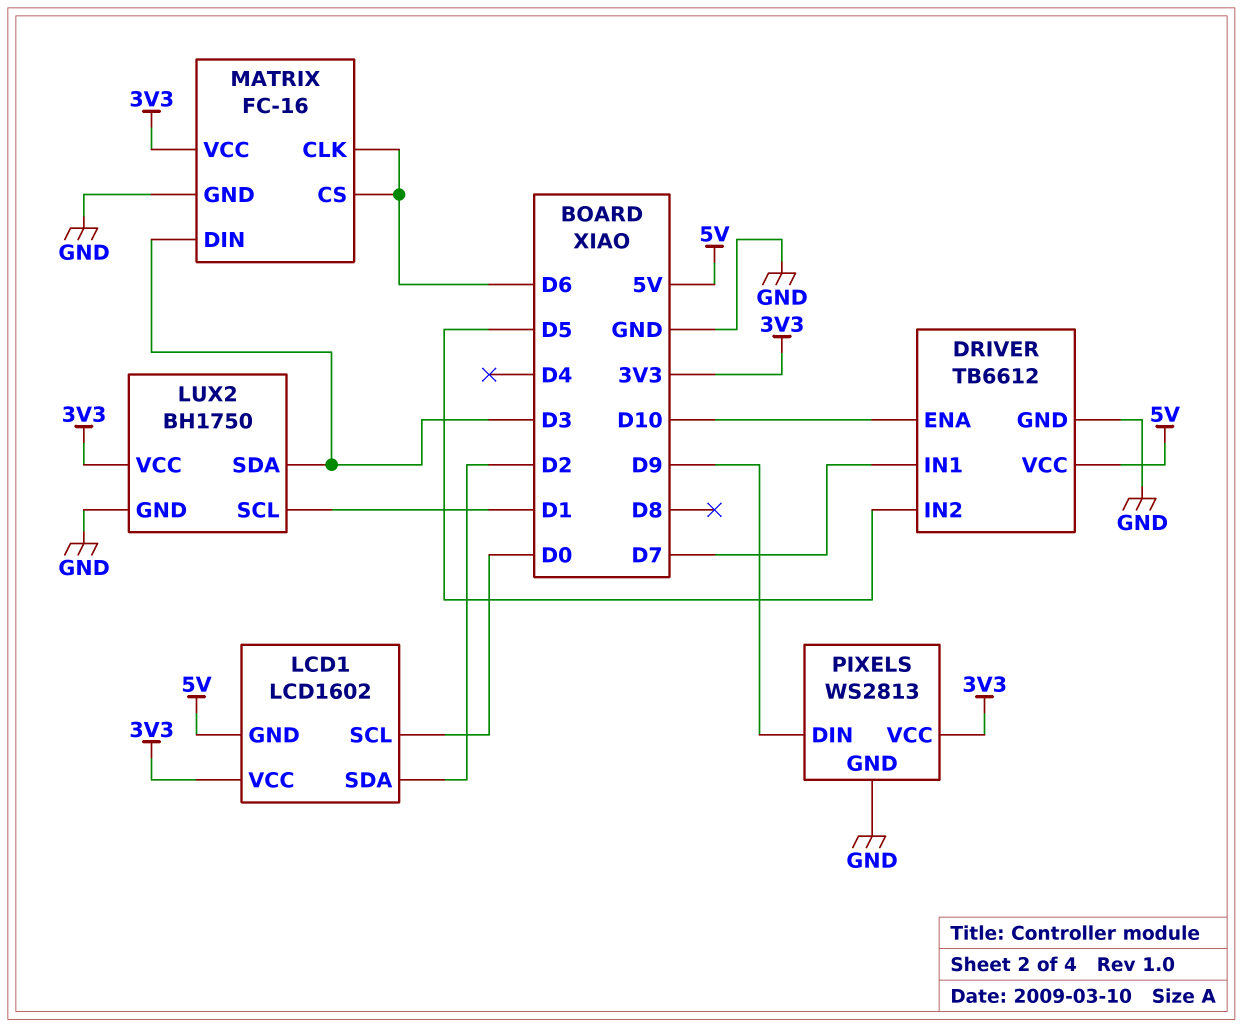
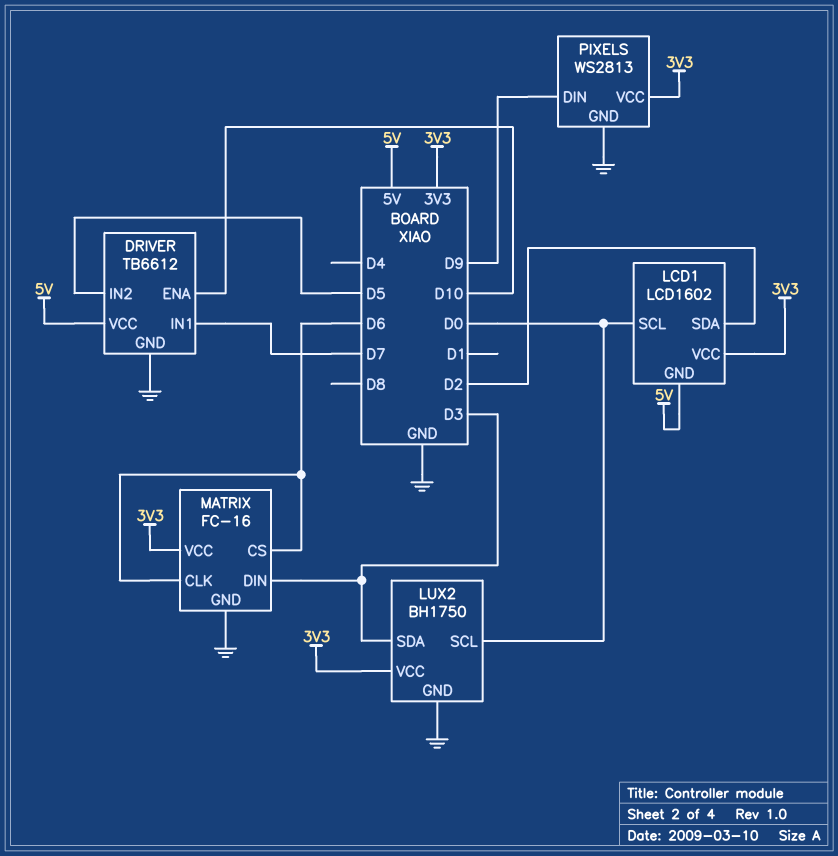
LUX2 pin SCL: D1 -> D0

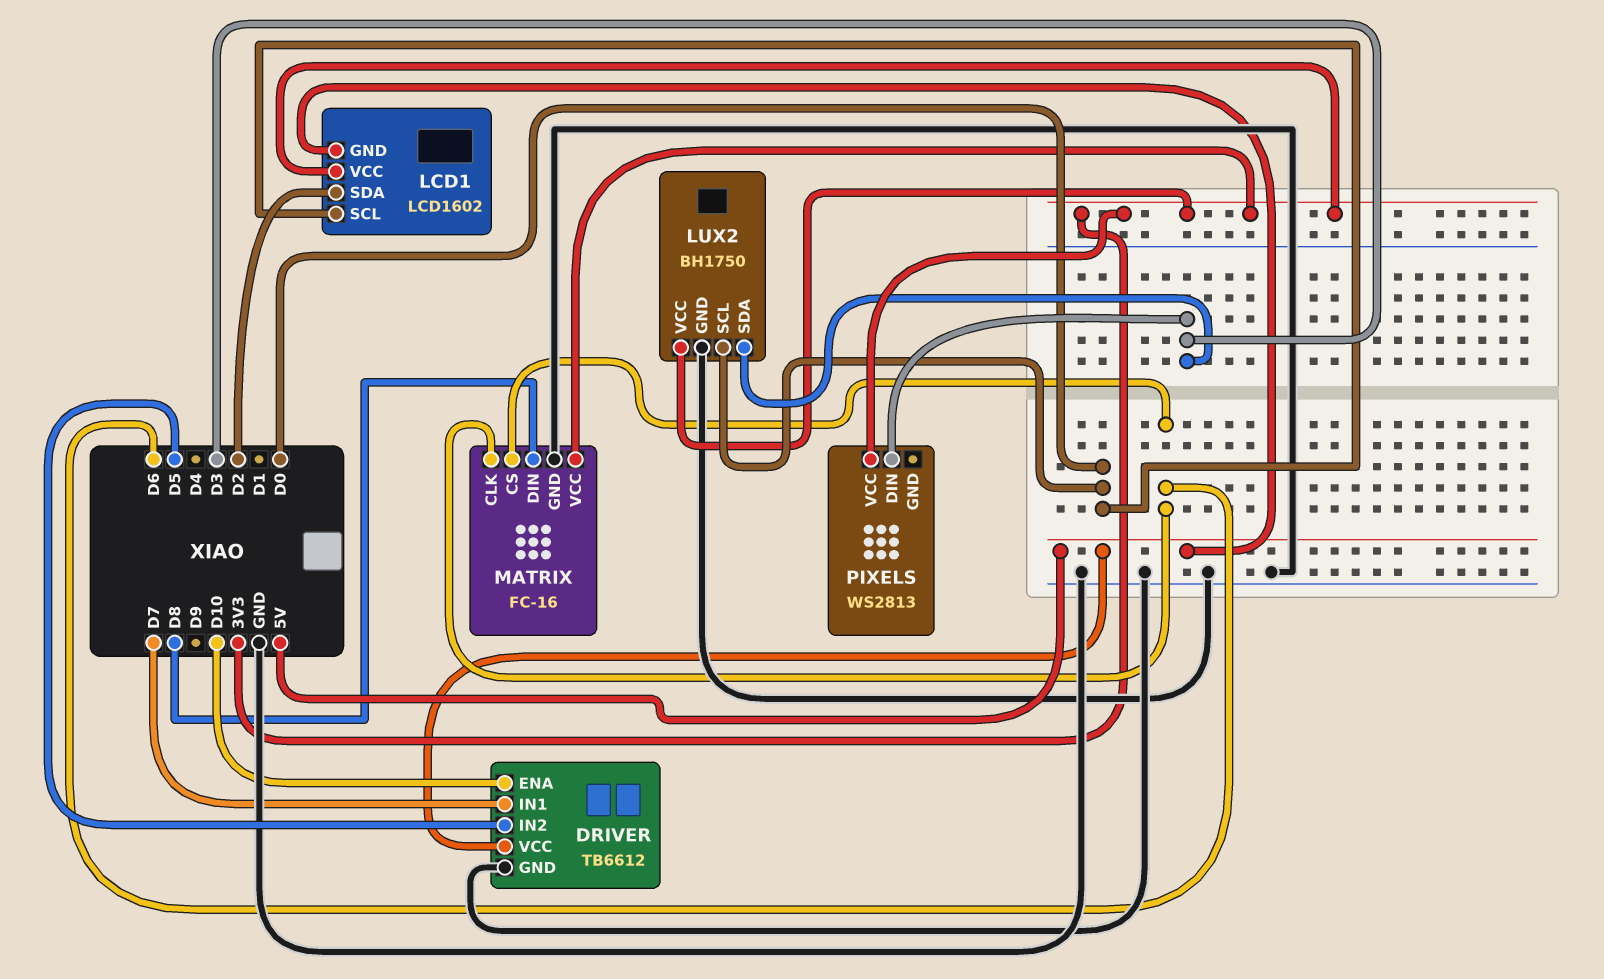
MATRIX pin DIN: D3 -> D8
PIXELS pin DIN: D9 -> D3
PIXELS pin GND: GND -> none

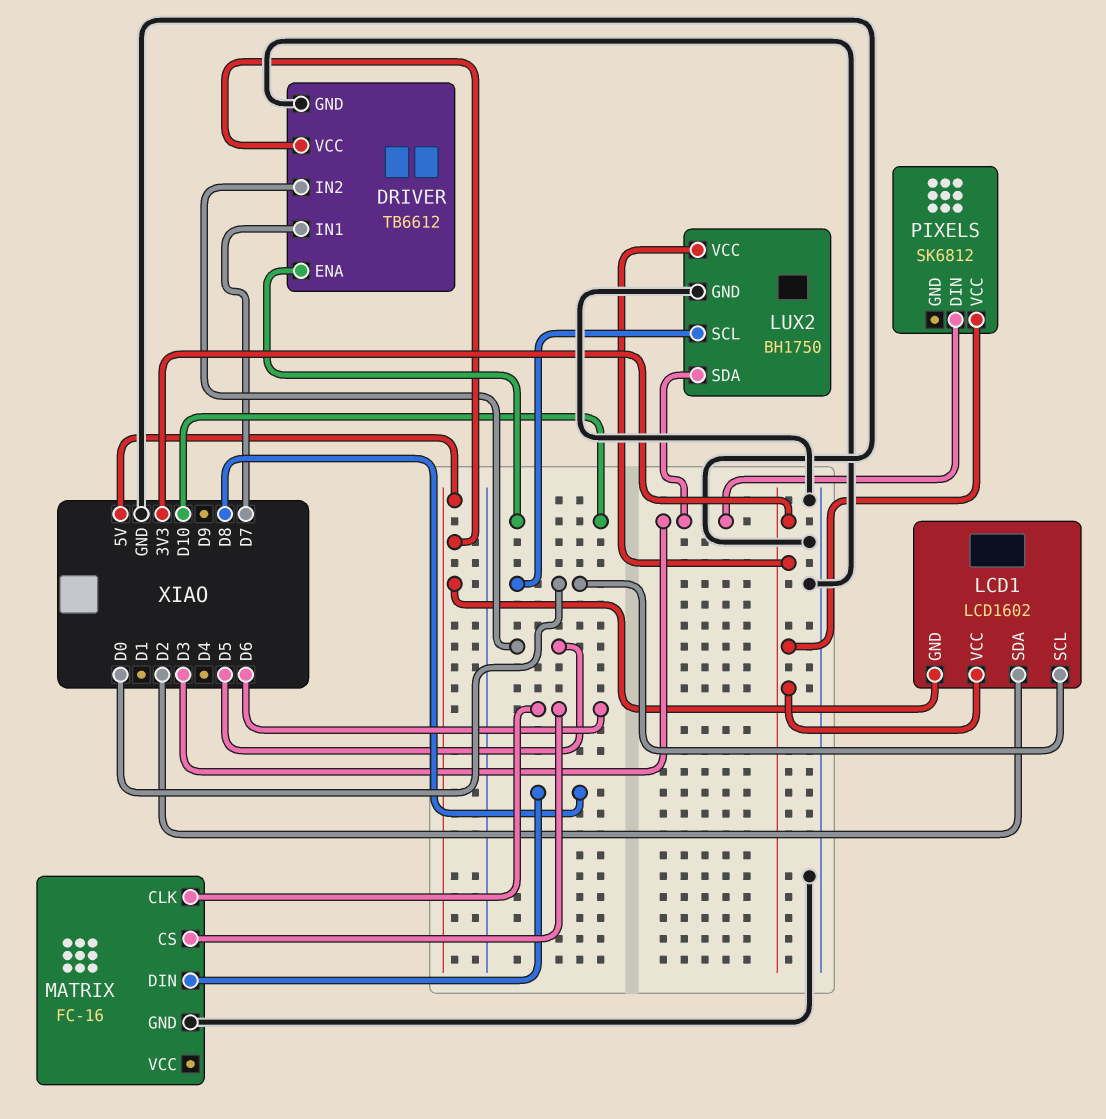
MATRIX pin VCC: 3V3 -> none
PIXELS: WS2813 -> SK6812

